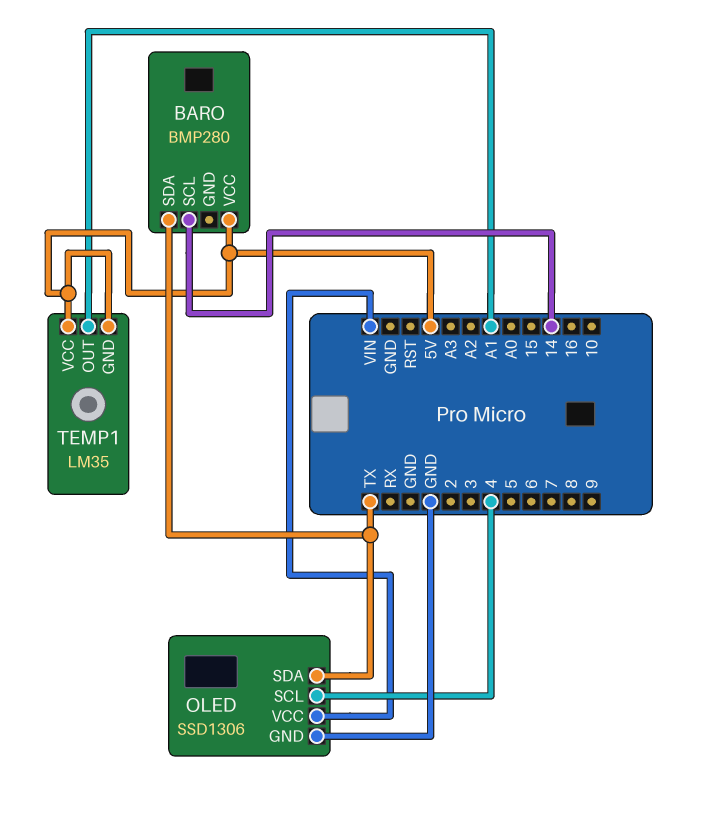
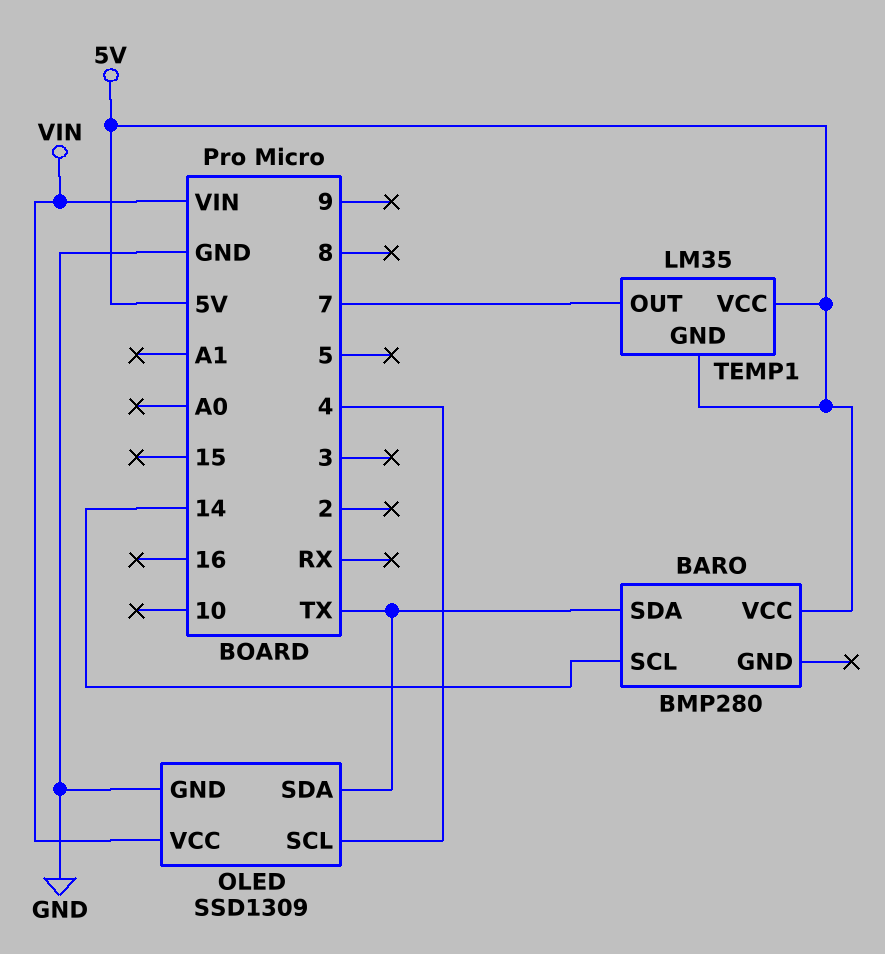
OLED: SSD1306 -> SSD1309
TEMP1 pin OUT: A1 -> 7

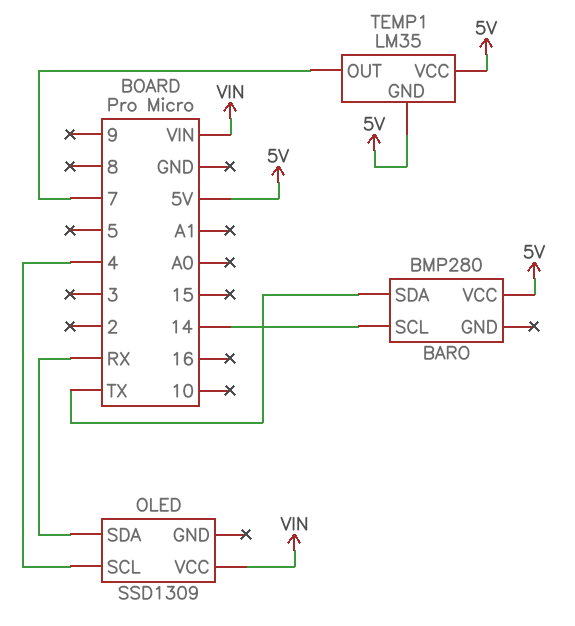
OLED pin GND: GND -> none
OLED pin SDA: TX -> RX

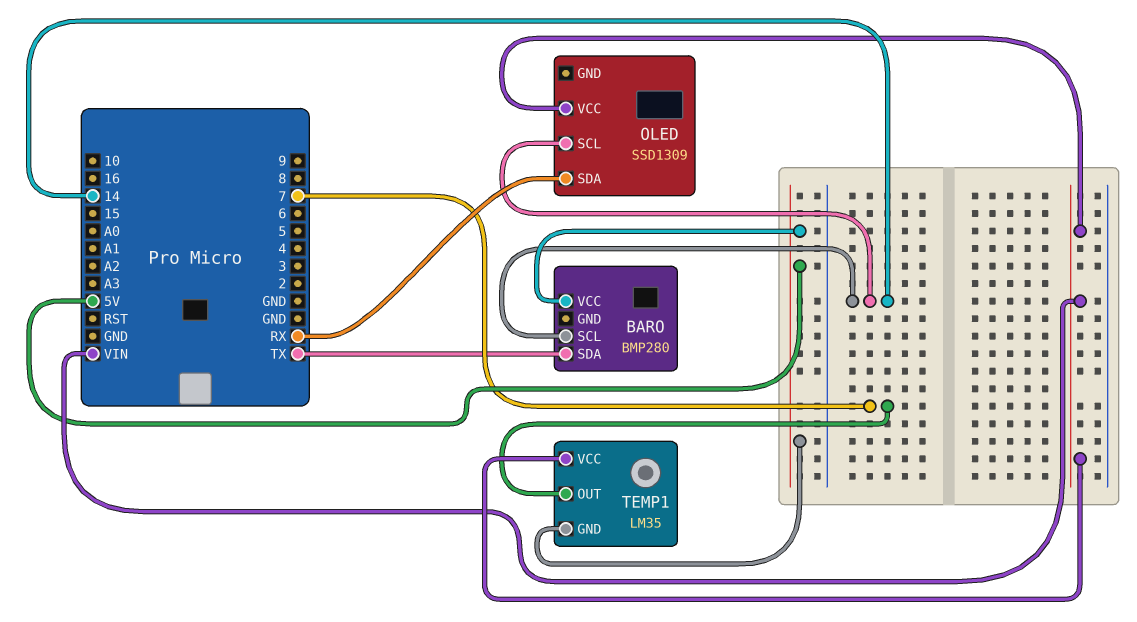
OLED pin SCL: 4 -> 14
TEMP1 pin VCC: 5V -> VIN

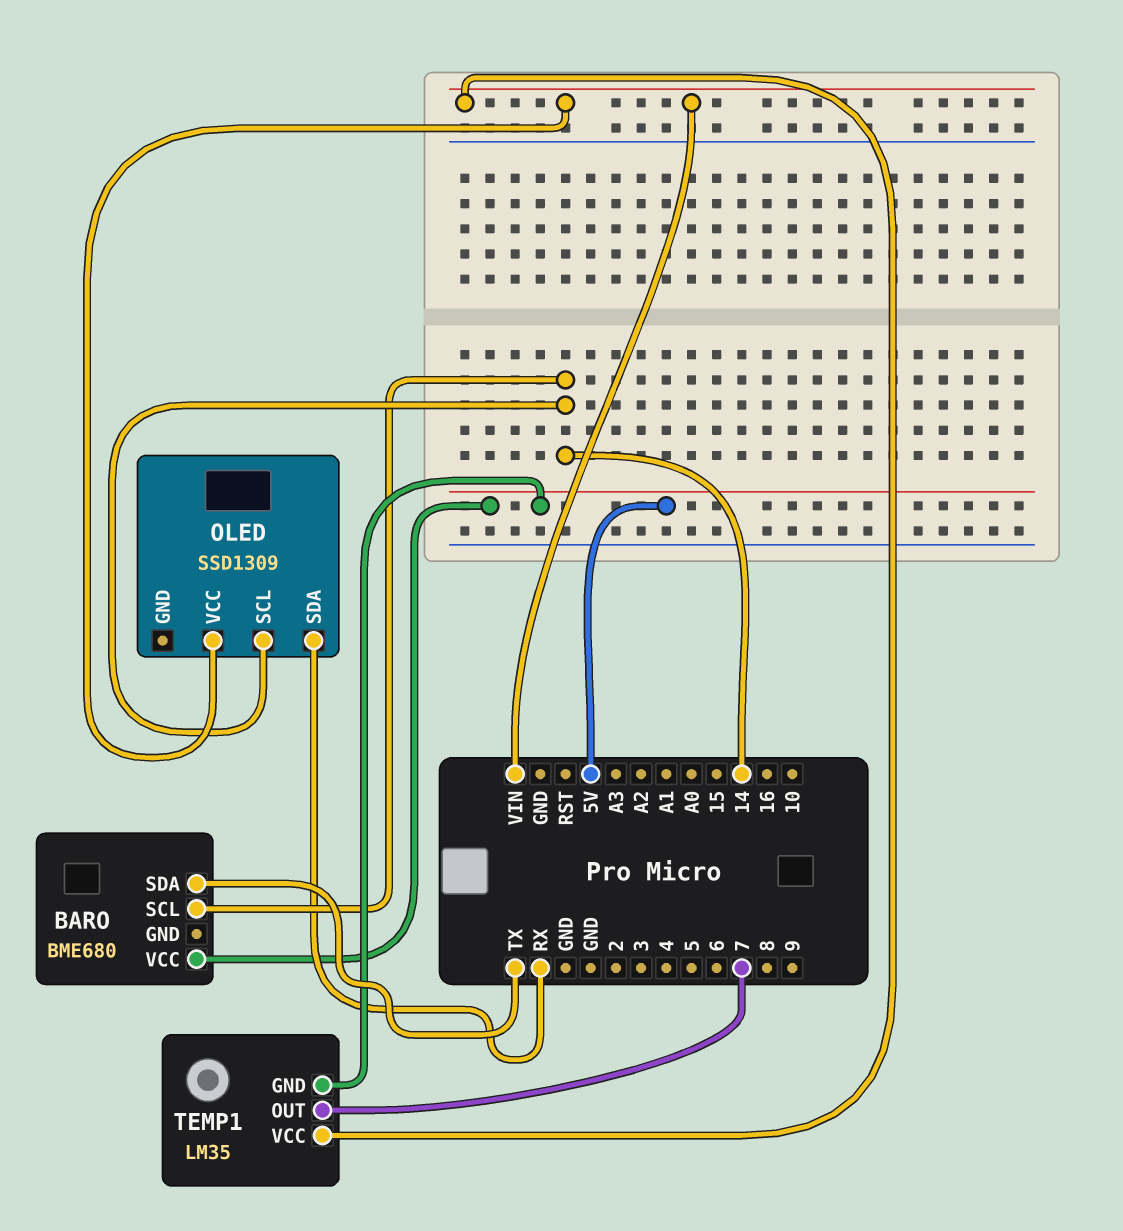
BARO: BMP280 -> BME680

